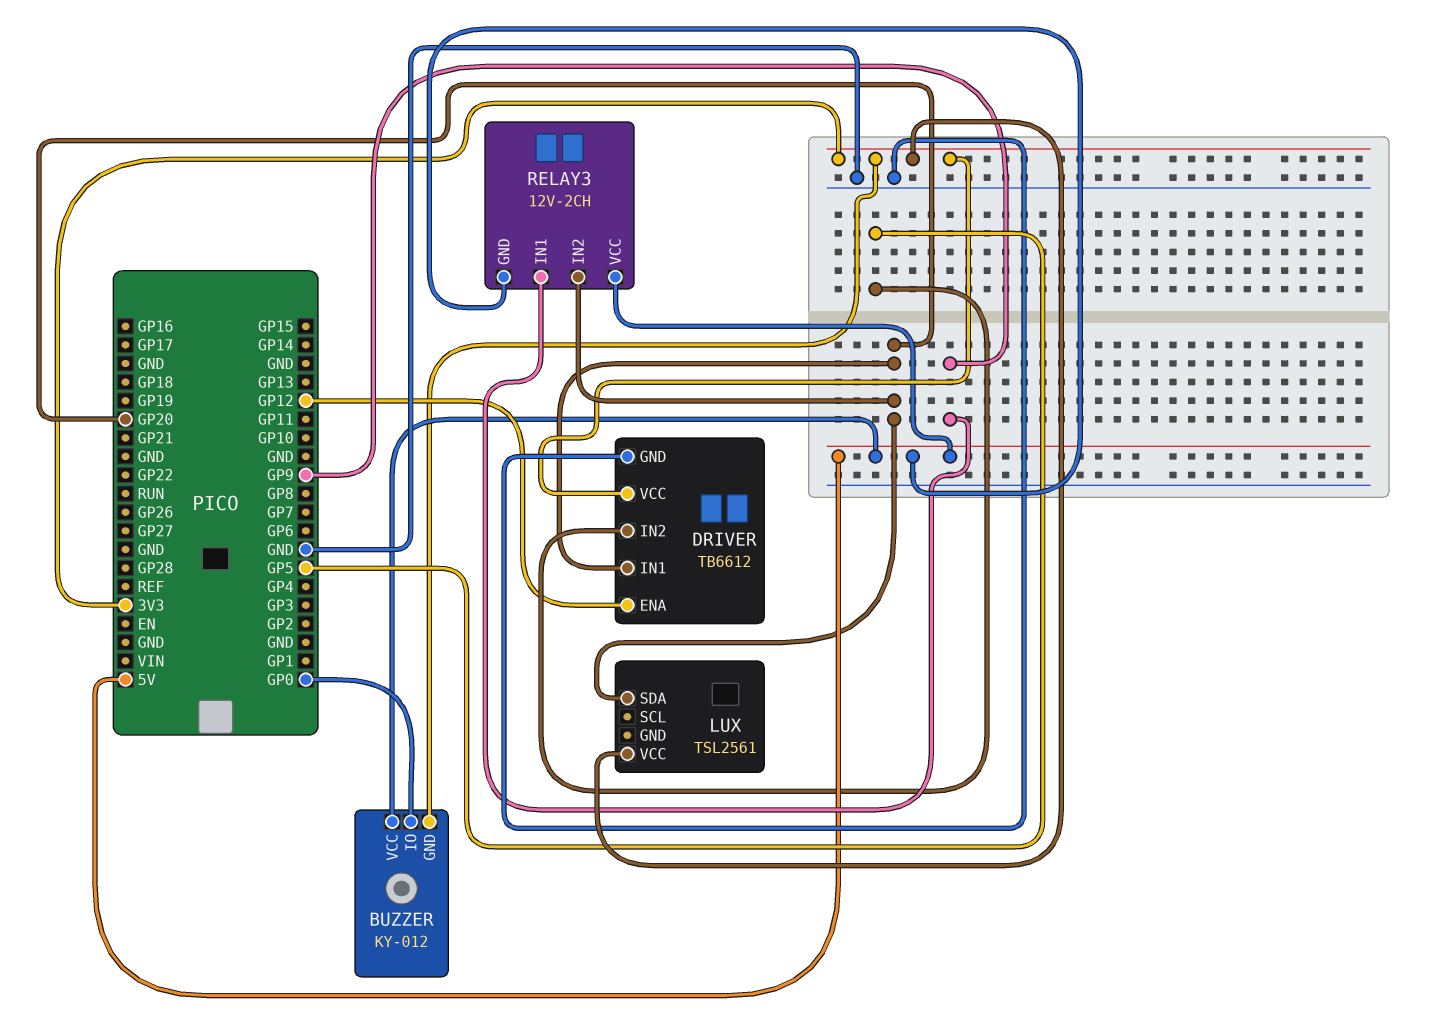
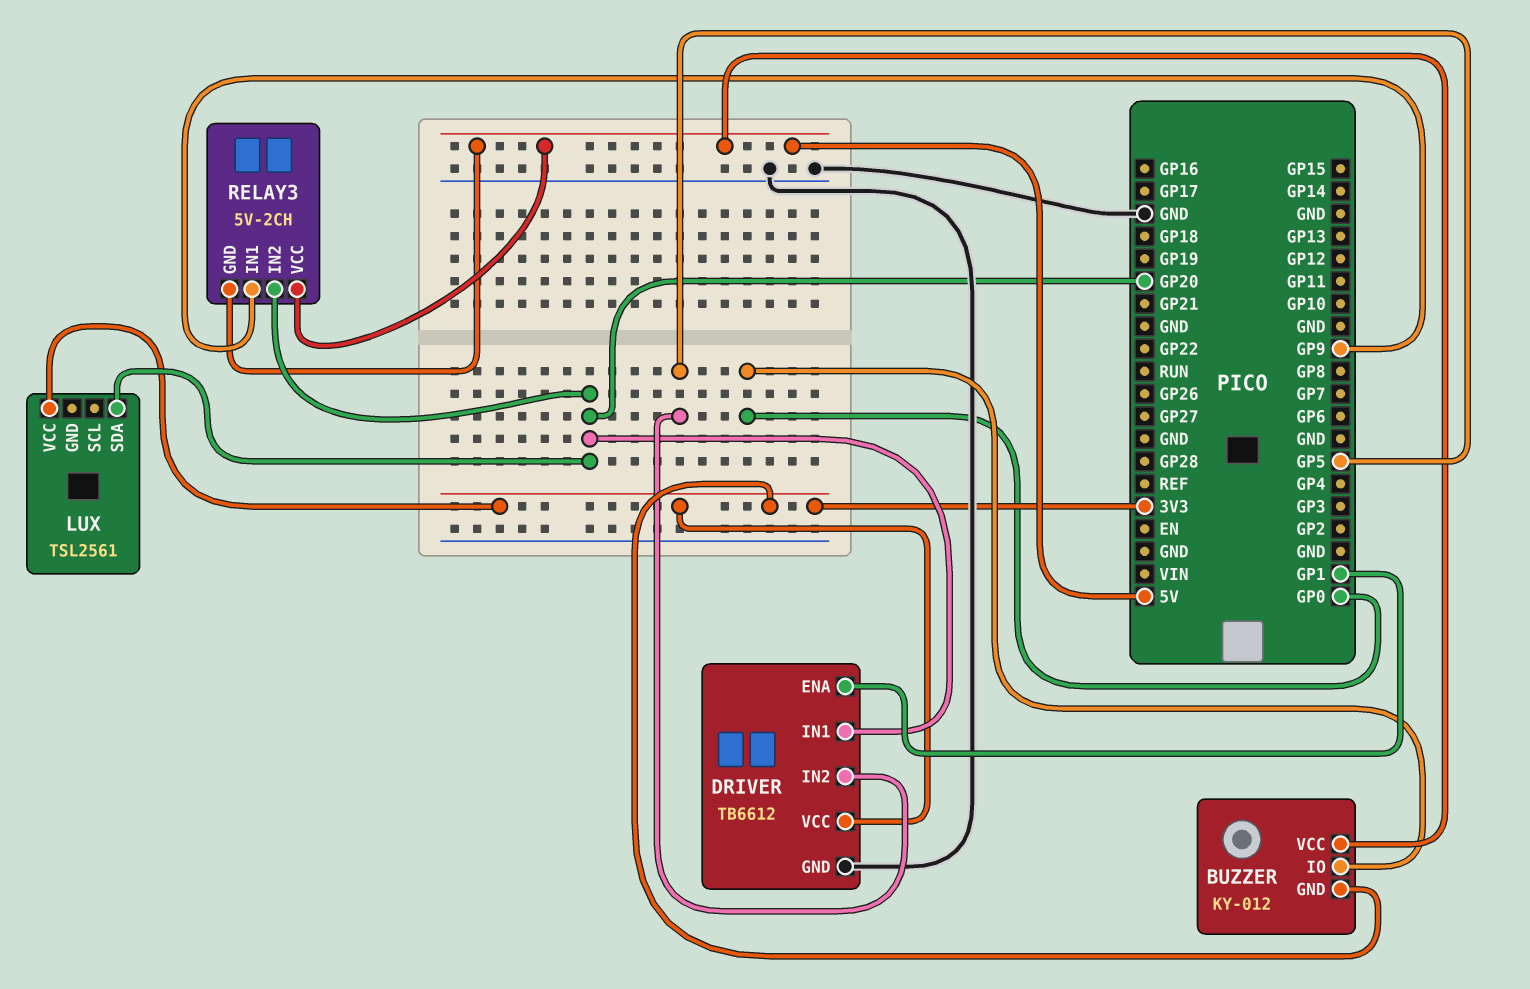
DRIVER pin ENA: GP12 -> GP1
RELAY3: 12V-2CH -> 5V-2CH

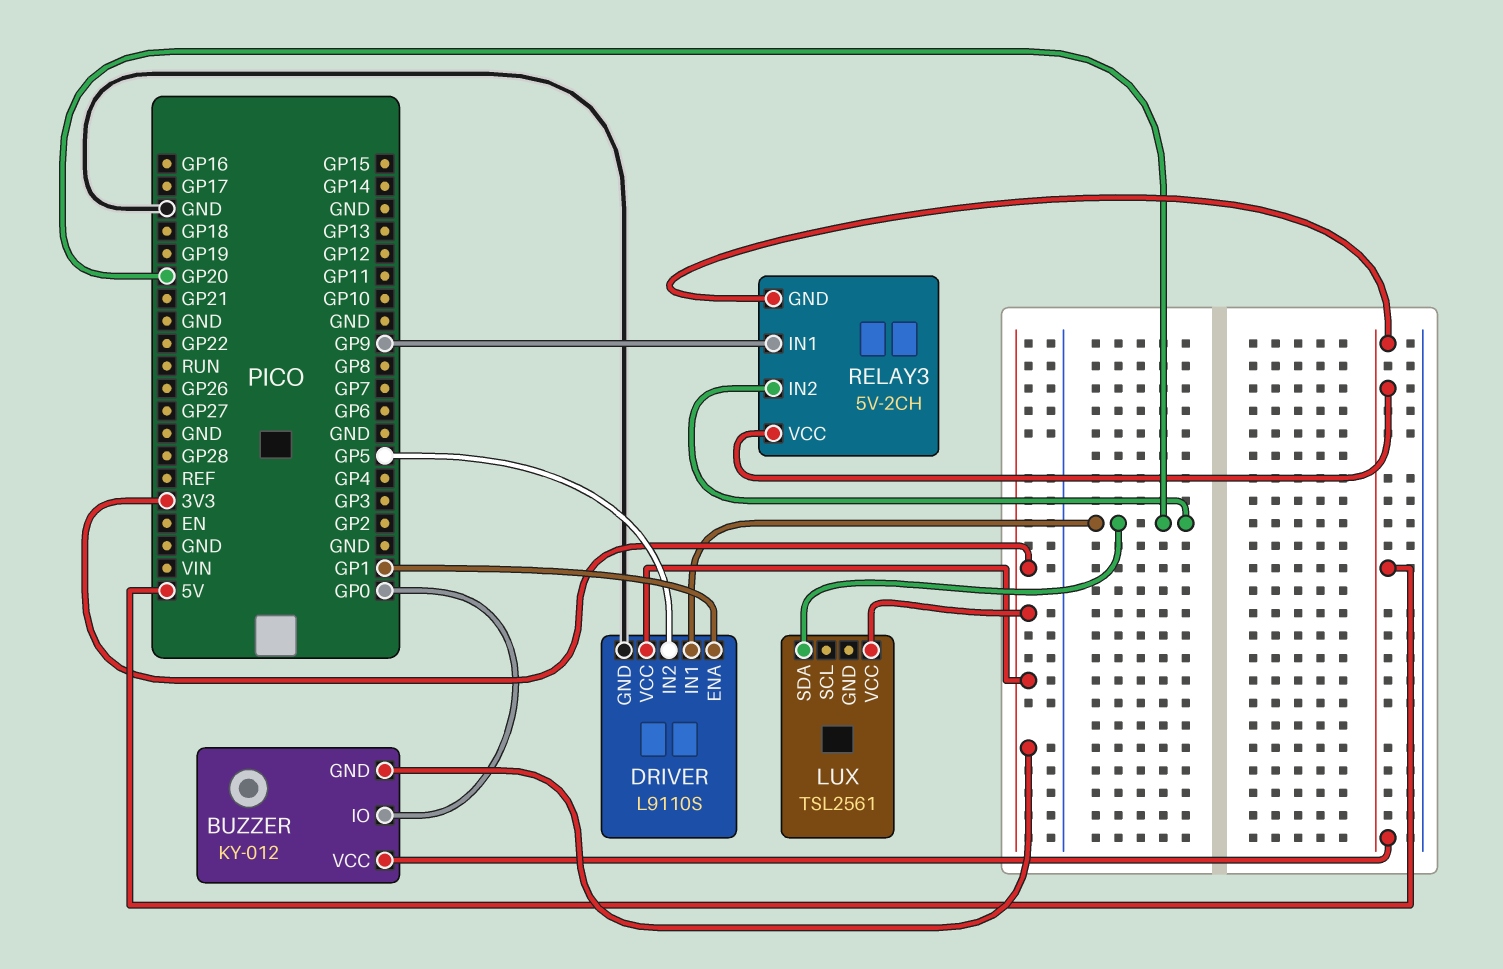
DRIVER: TB6612 -> L9110S

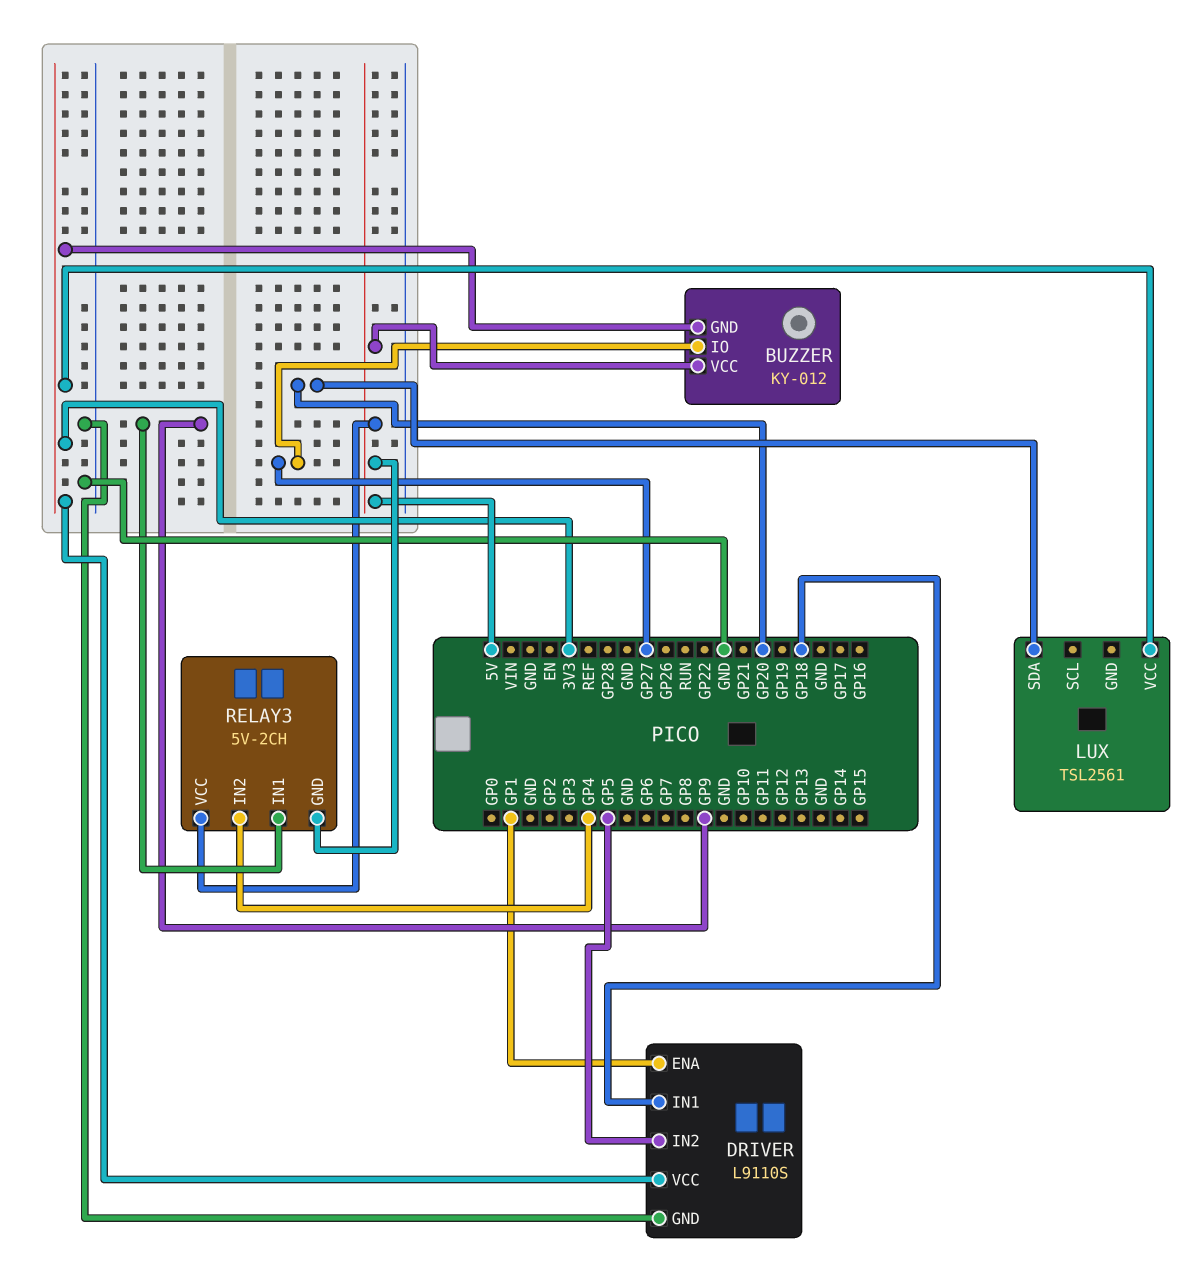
BUZZER pin IO: GP0 -> GP27
DRIVER pin IN1: GP20 -> GP18
RELAY3 pin IN2: GP20 -> GP4

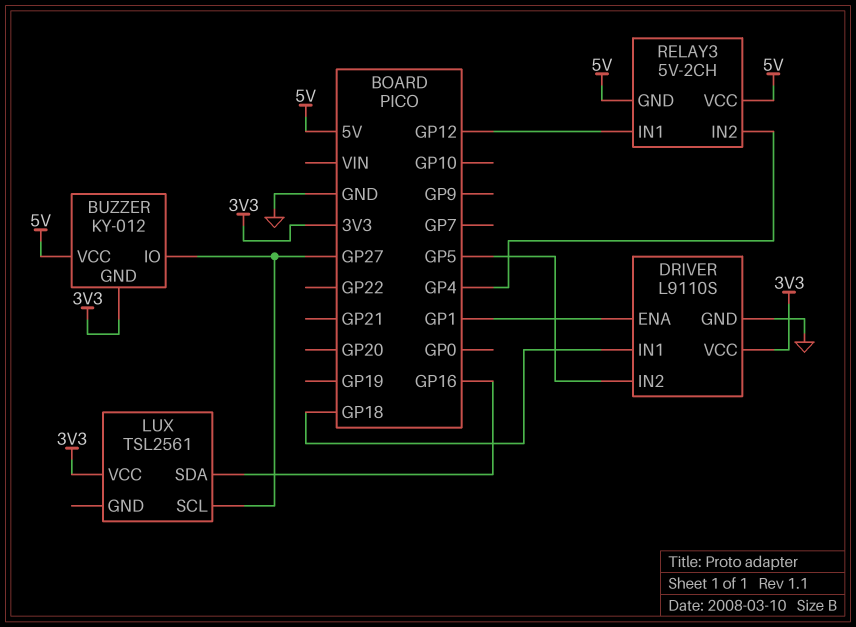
LUX pin SCL: none -> GP27
LUX pin SDA: GP20 -> GP16
RELAY3 pin IN1: GP9 -> GP12

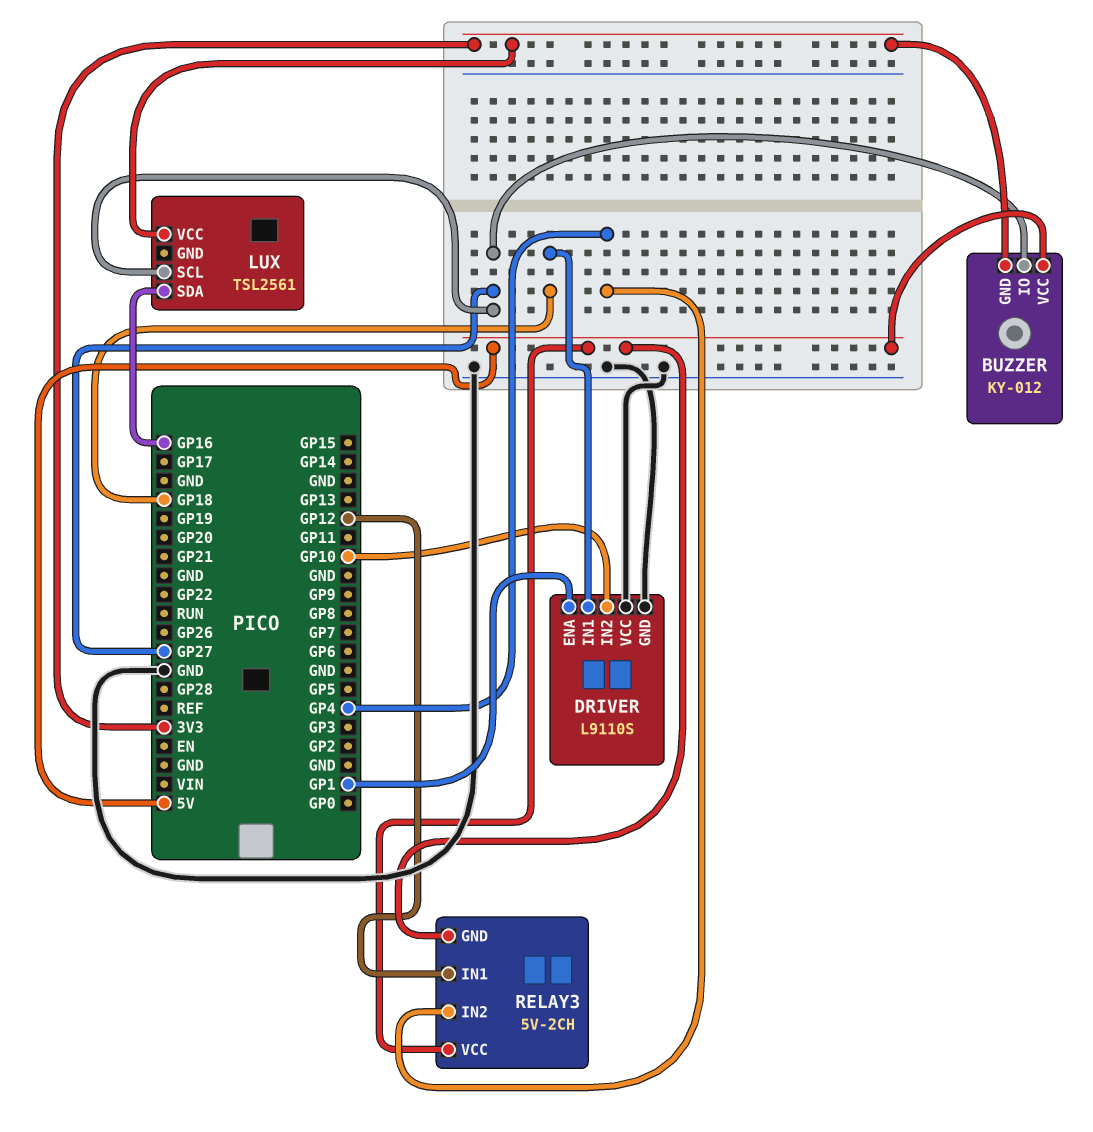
DRIVER pin IN2: GP5 -> GP10
DRIVER pin VCC: 3V3 -> GND

